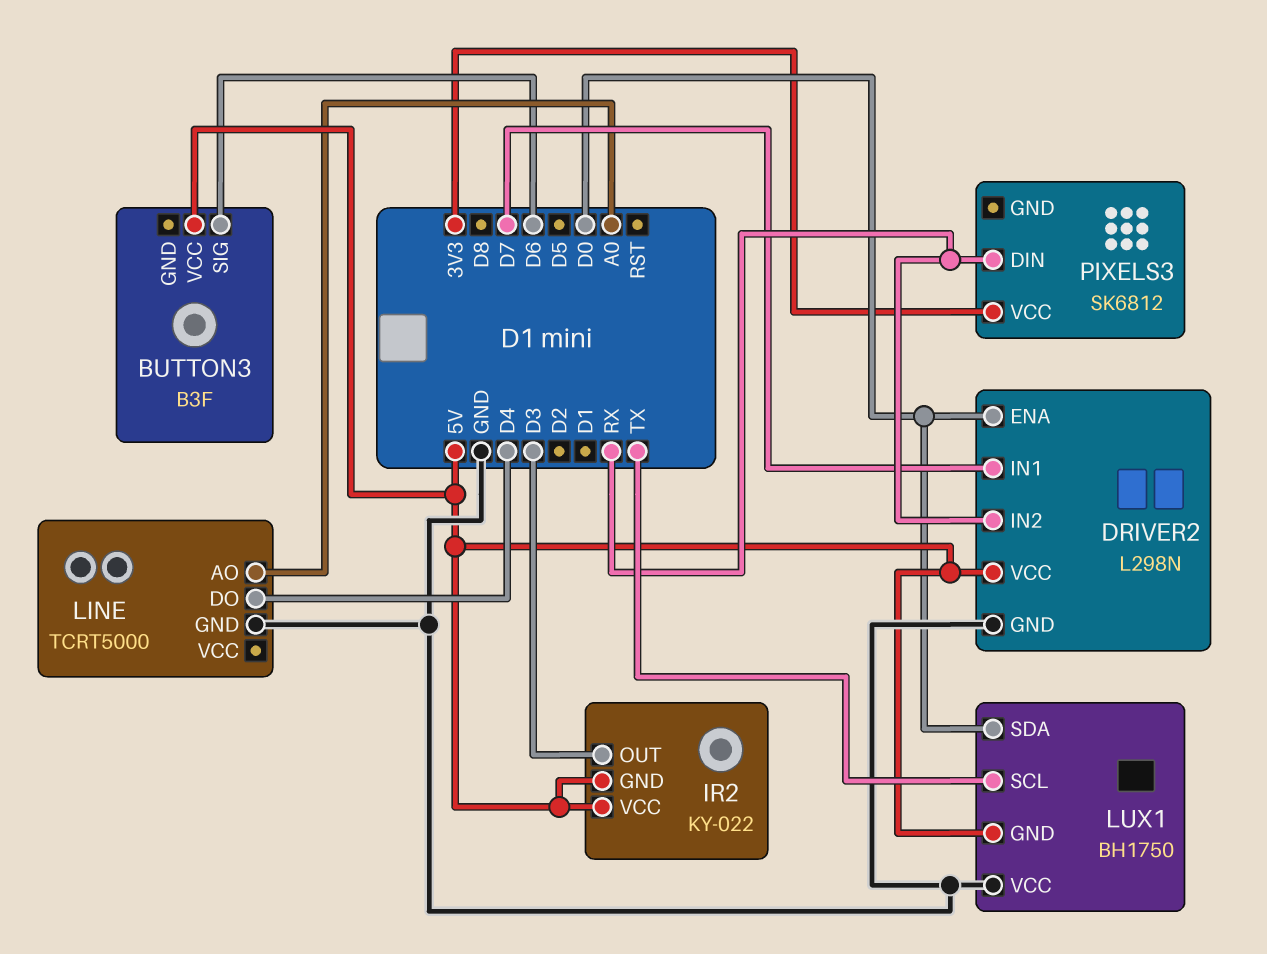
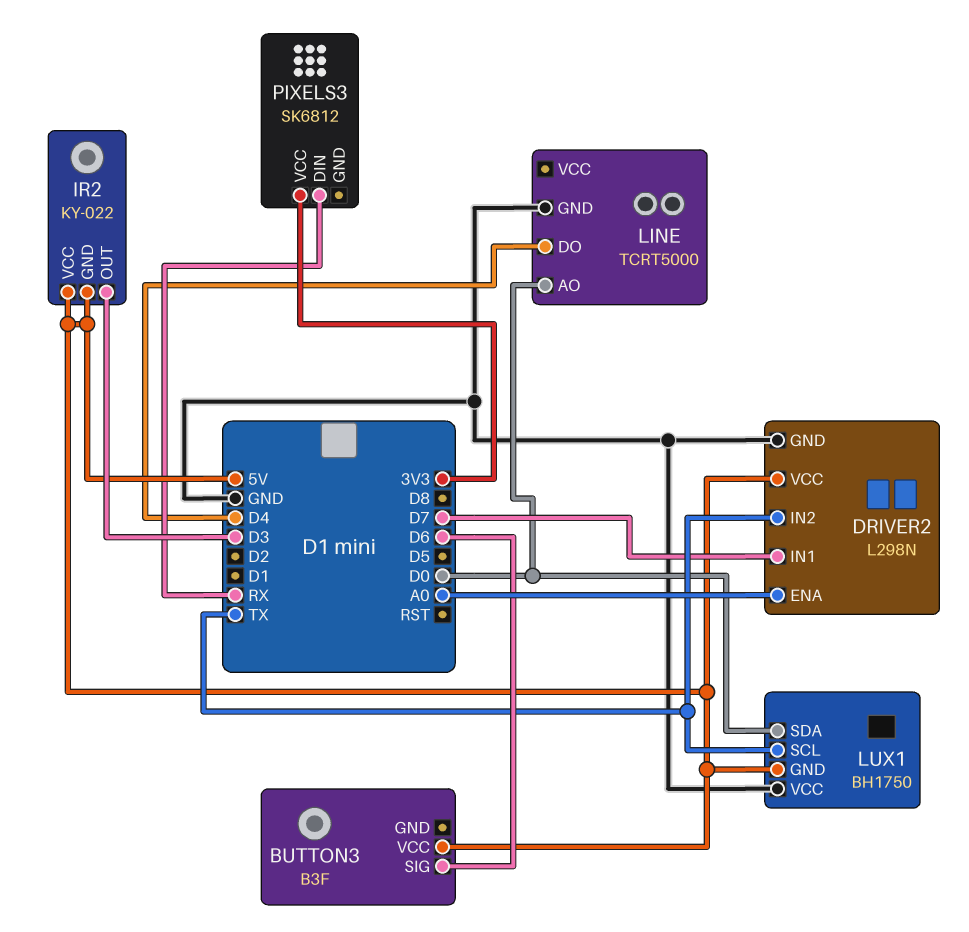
DRIVER2 pin ENA: D0 -> A0
DRIVER2 pin IN2: RX -> TX
LINE pin AO: A0 -> D0

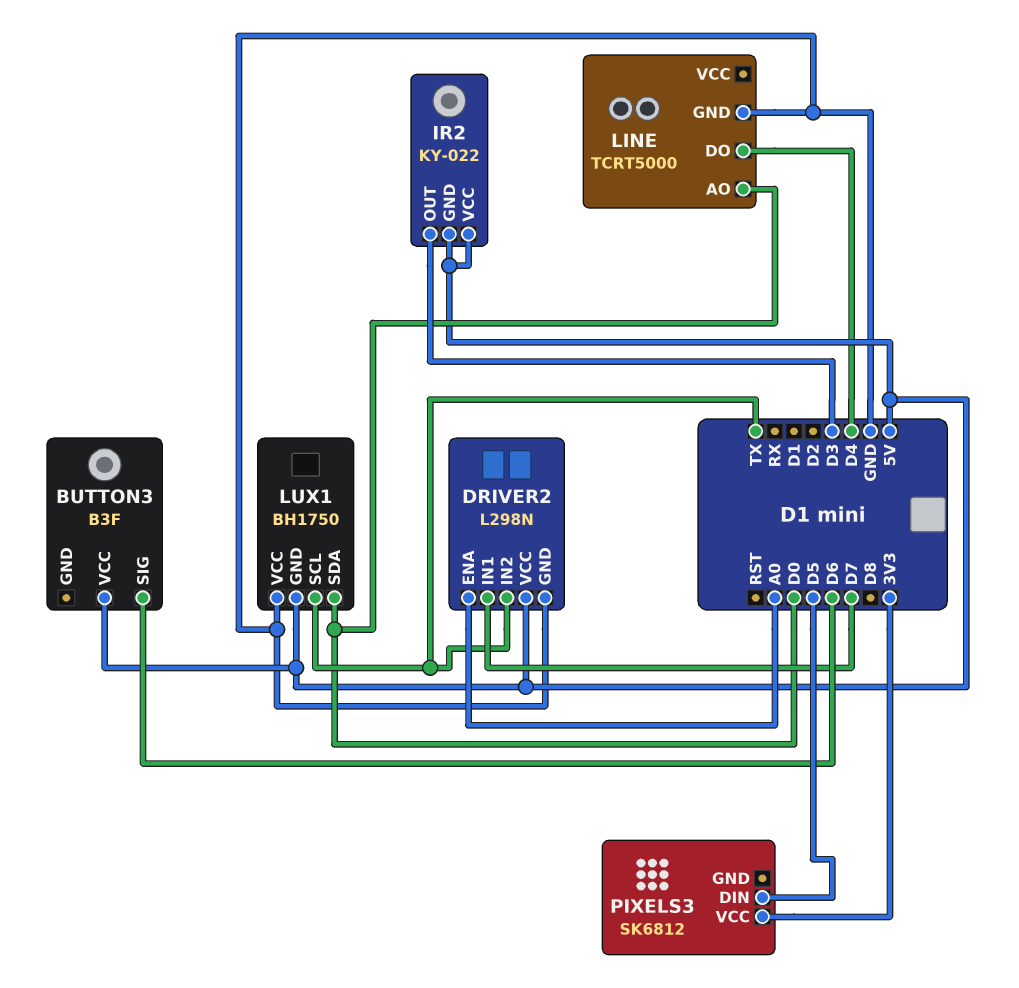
PIXELS3 pin DIN: RX -> D5

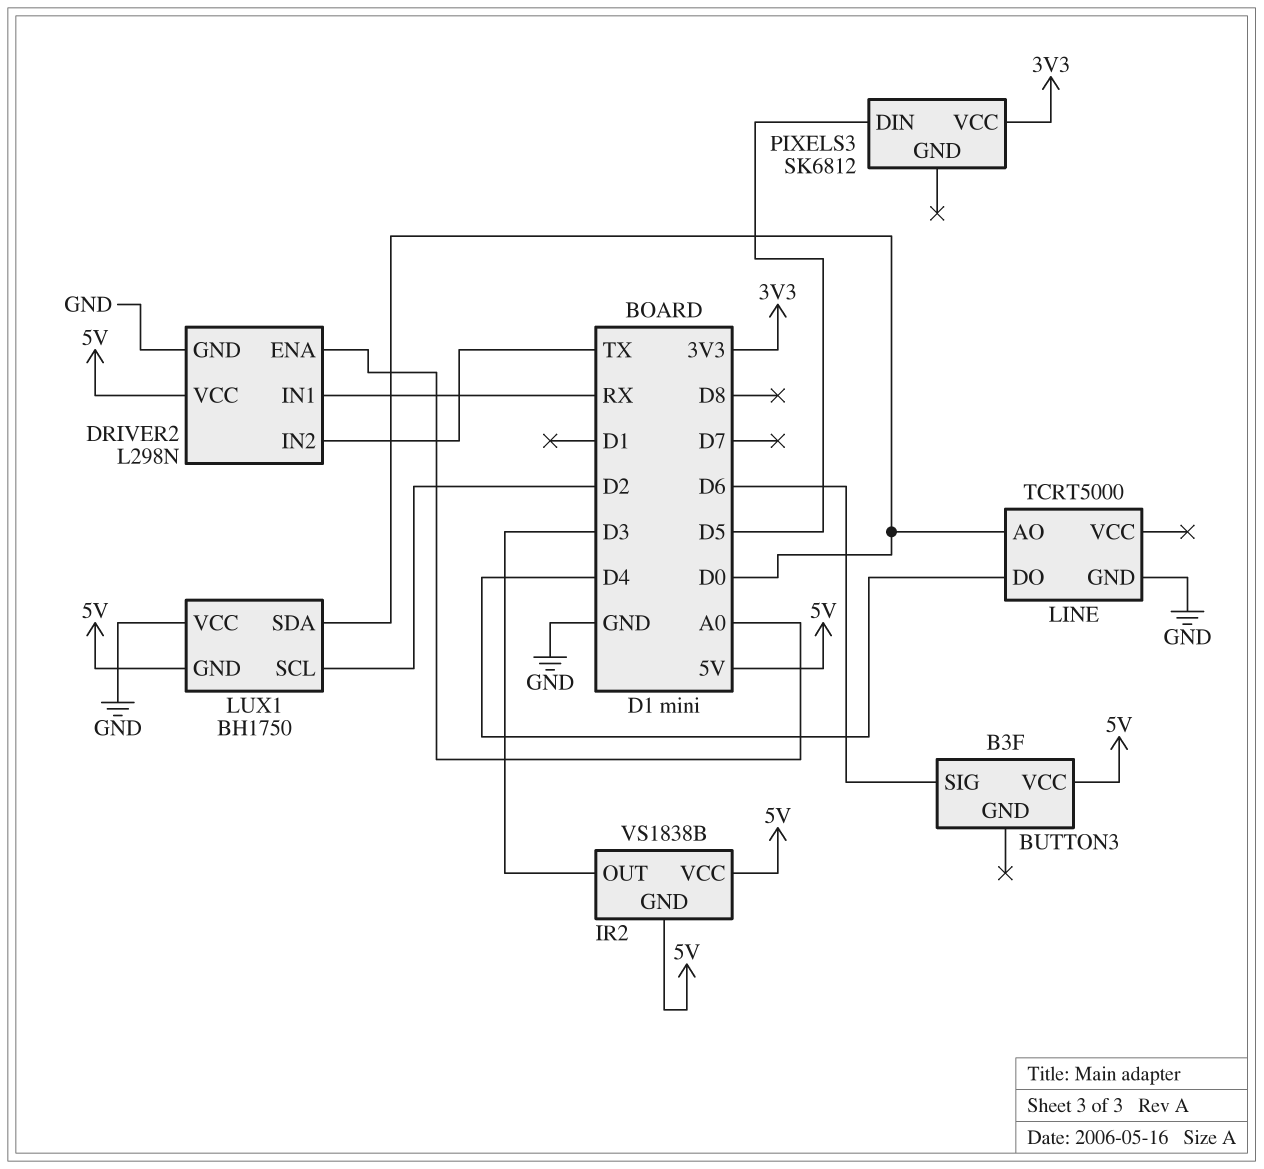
DRIVER2 pin IN1: D7 -> RX
IR2: KY-022 -> VS1838B
LUX1 pin SCL: TX -> D2

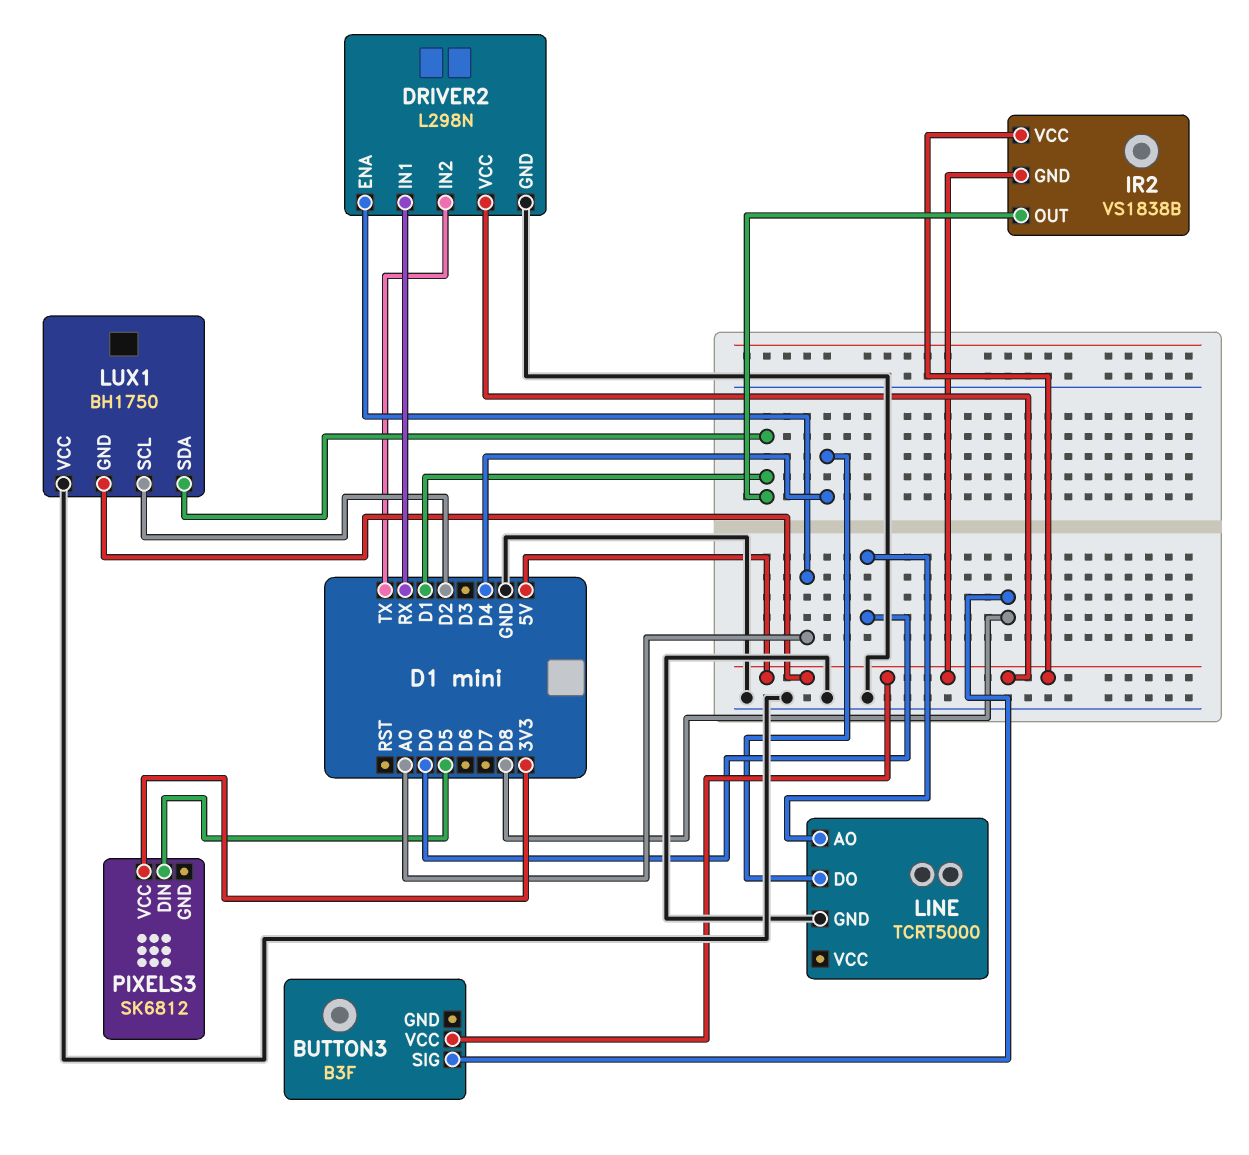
BUTTON3 pin SIG: D6 -> D8
IR2 pin OUT: D3 -> D1
LUX1 pin SDA: D0 -> D1

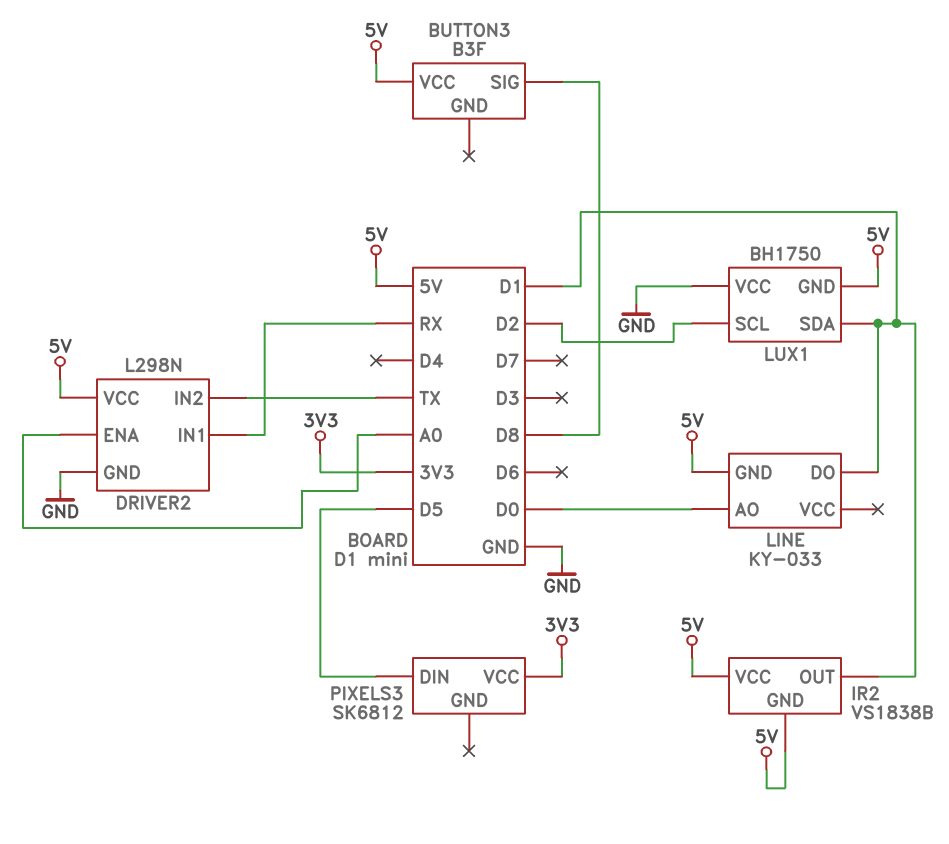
LINE: TCRT5000 -> KY-033
LINE pin DO: D4 -> D1
LINE pin GND: GND -> 5V

